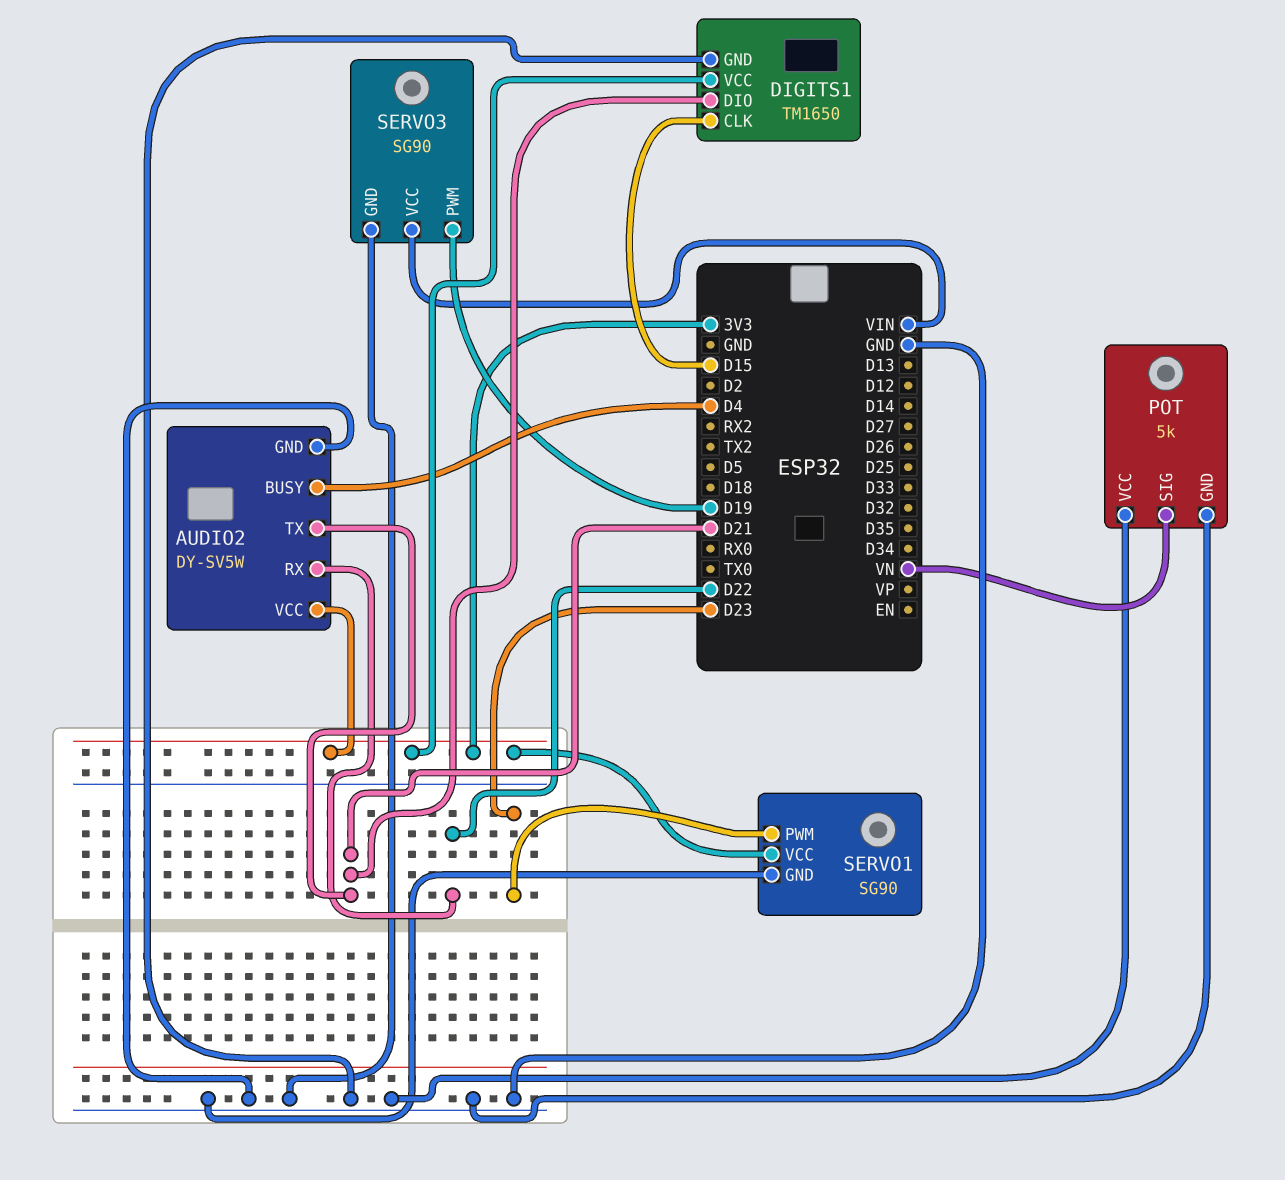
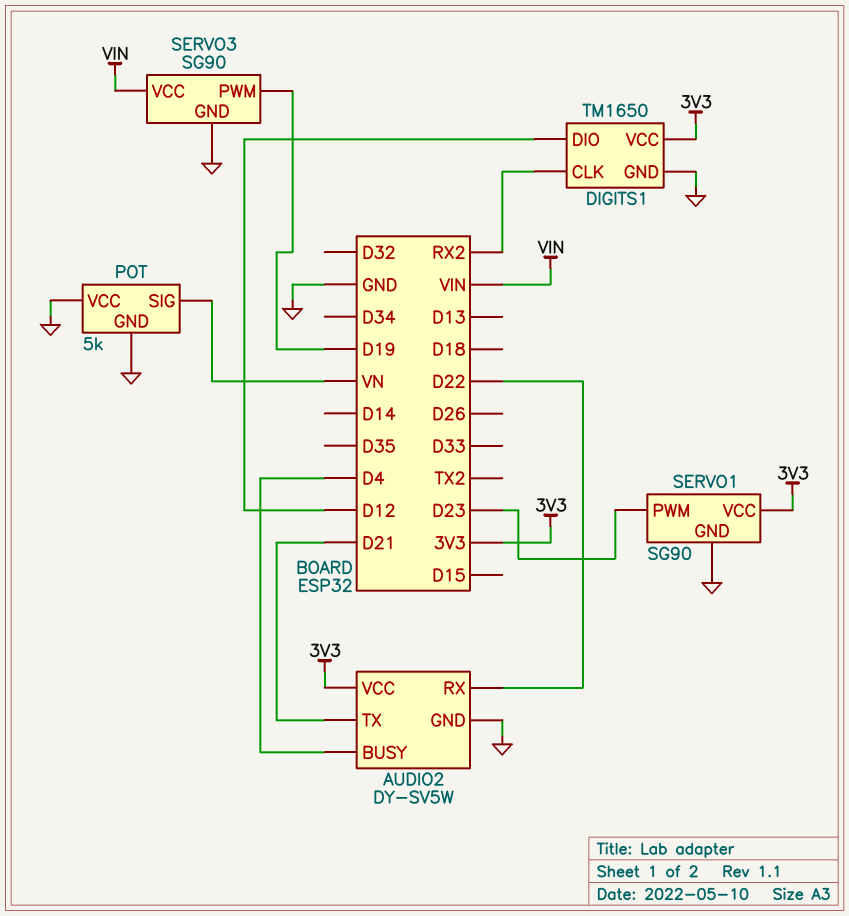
DIGITS1 pin CLK: D15 -> RX2
DIGITS1 pin DIO: D21 -> D12

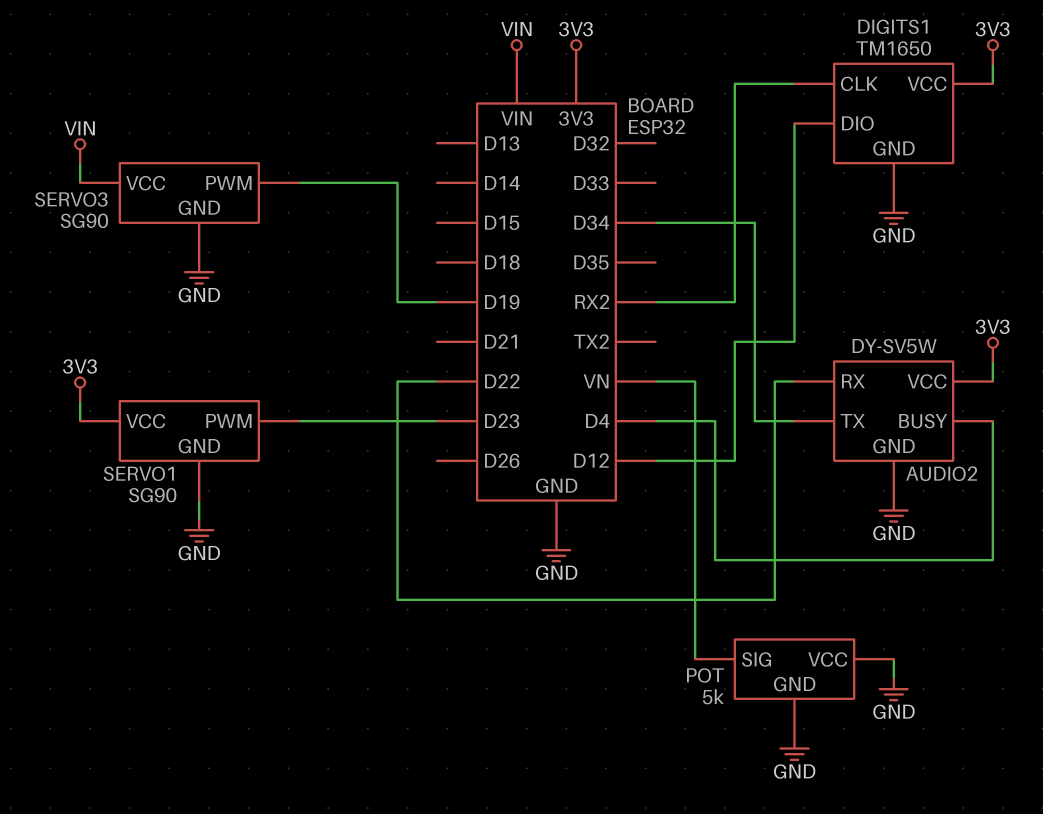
AUDIO2 pin TX: D21 -> D34

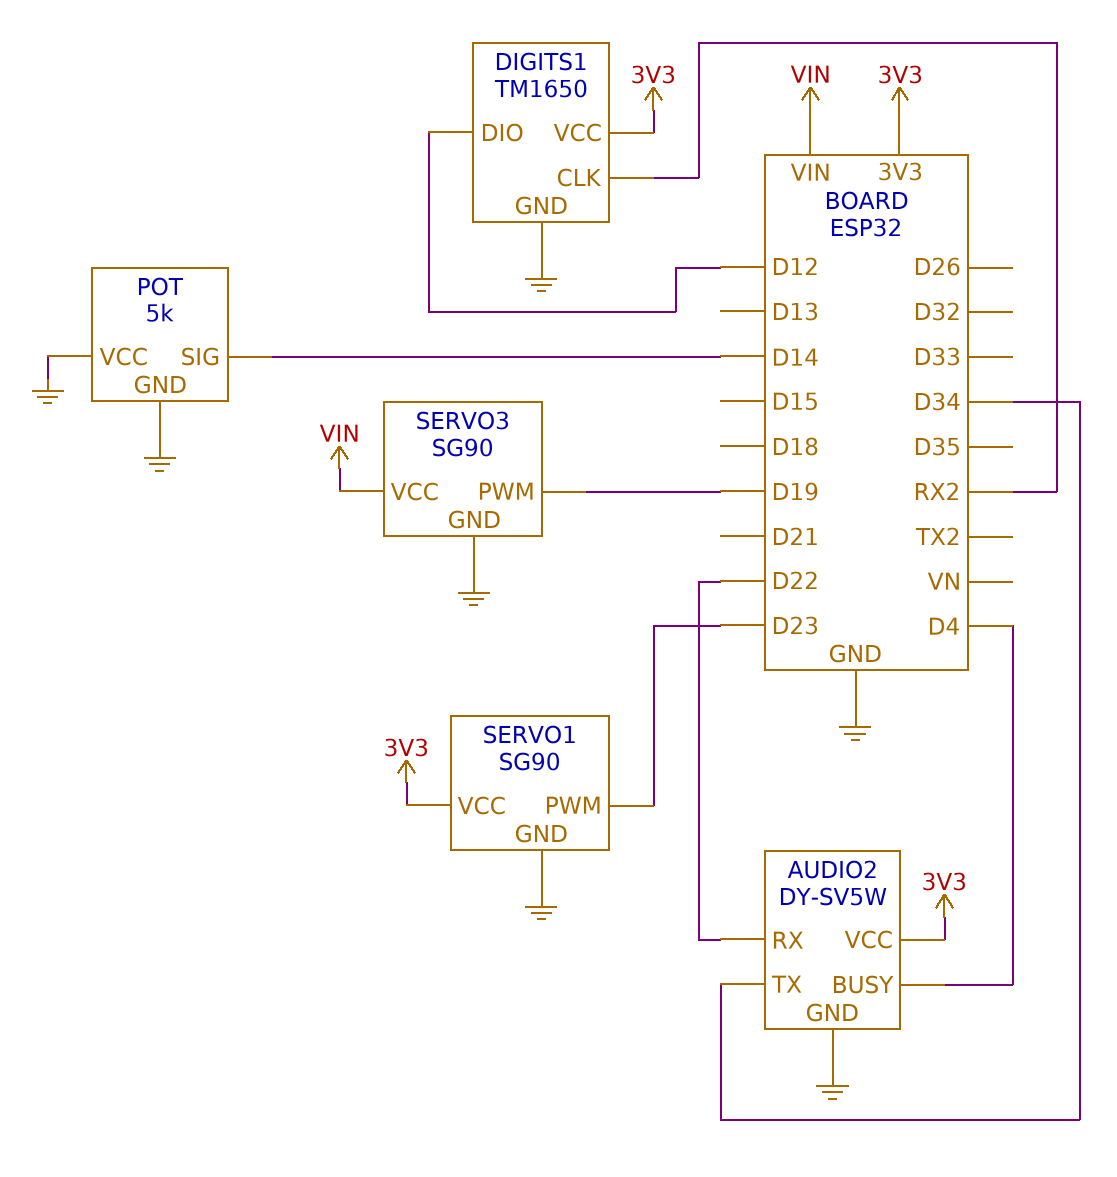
POT pin SIG: VN -> D14

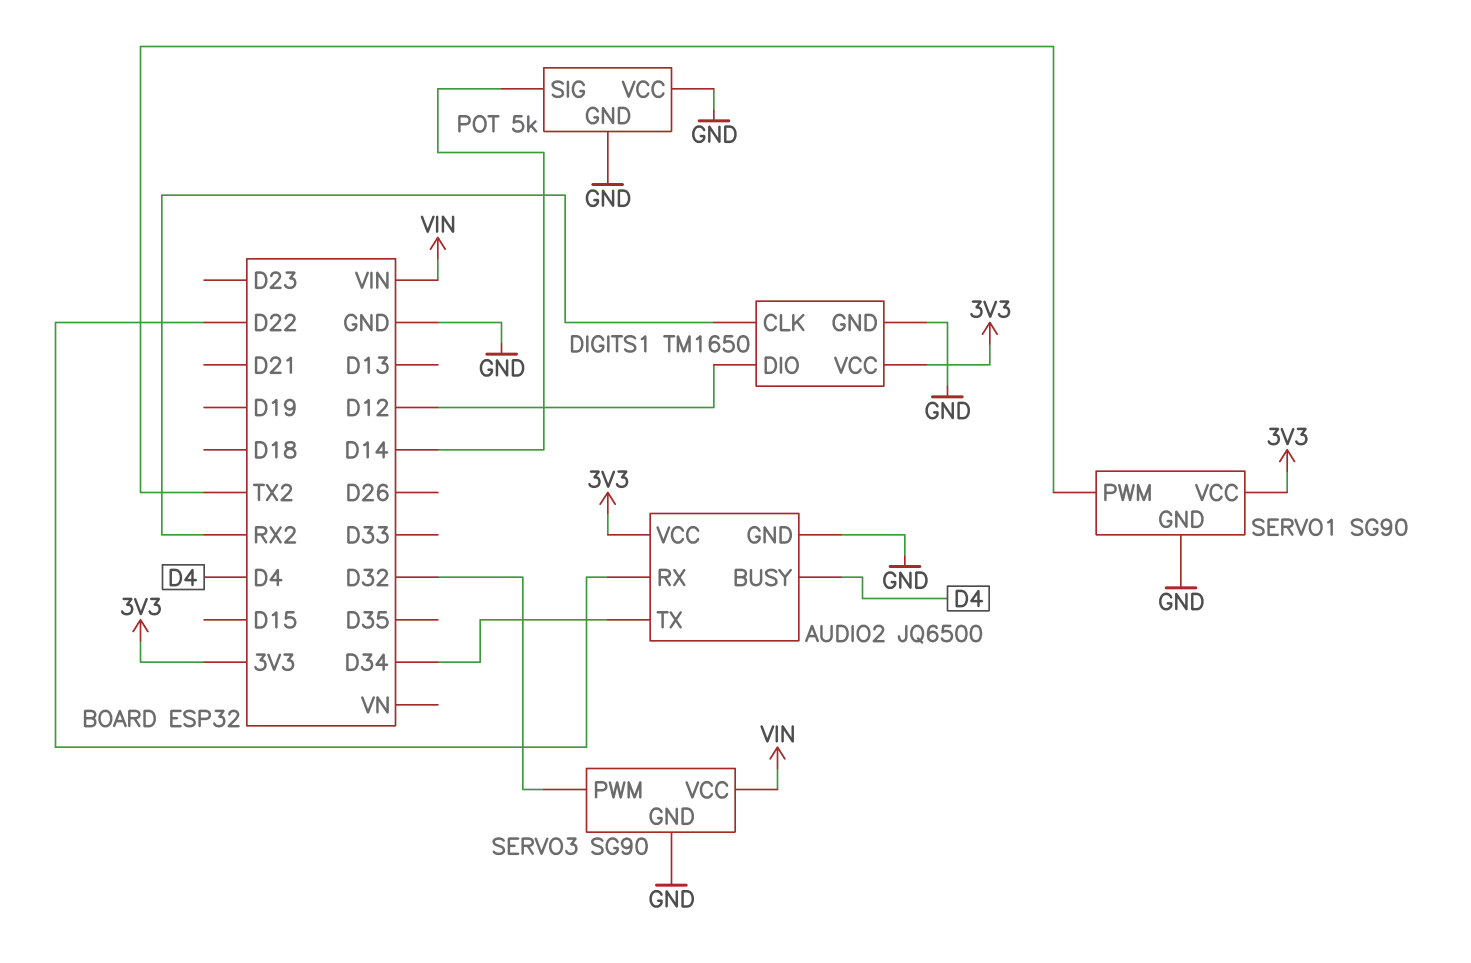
AUDIO2: DY-SV5W -> JQ6500
SERVO1 pin PWM: D23 -> TX2
SERVO3 pin PWM: D19 -> D32

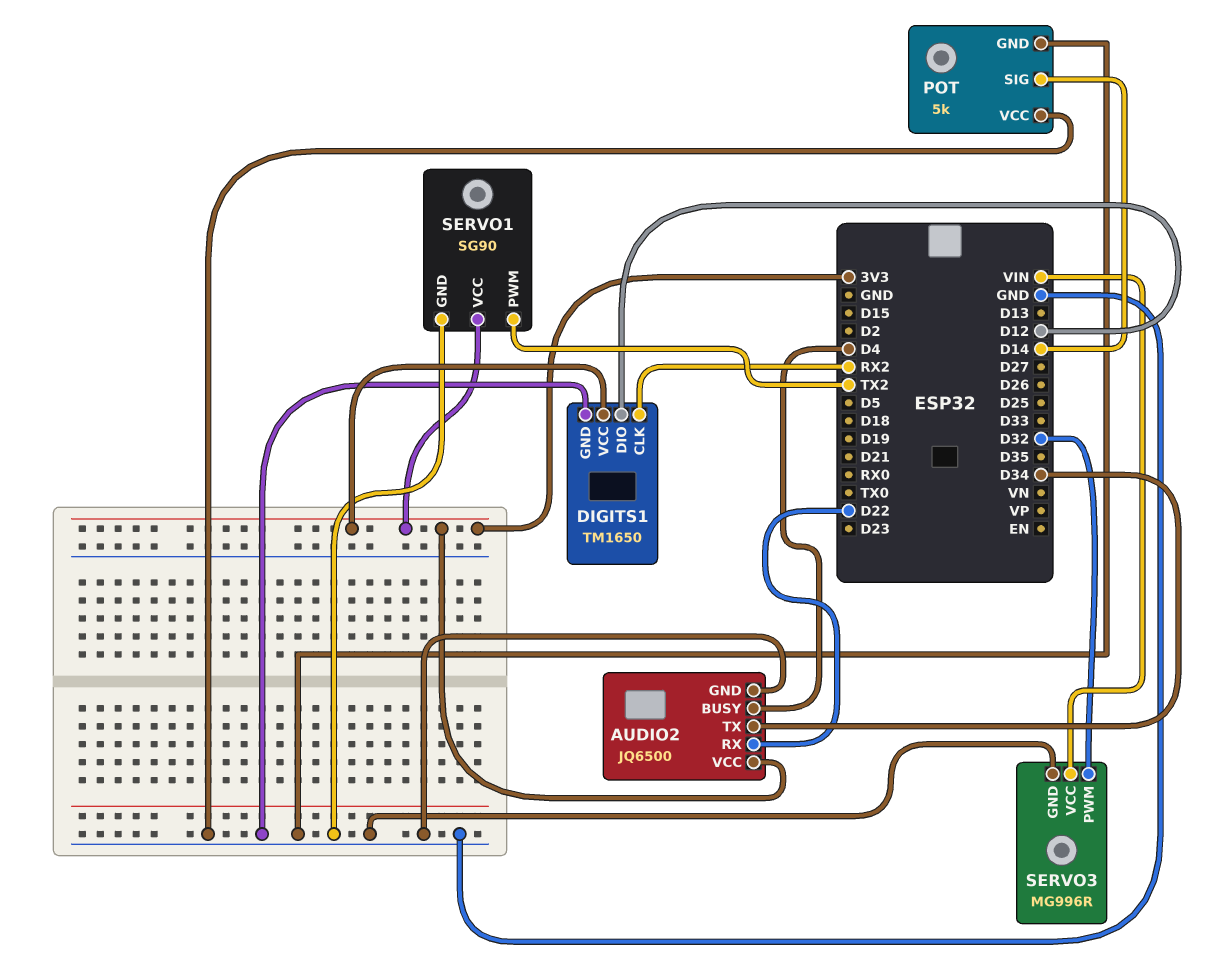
SERVO3: SG90 -> MG996R

